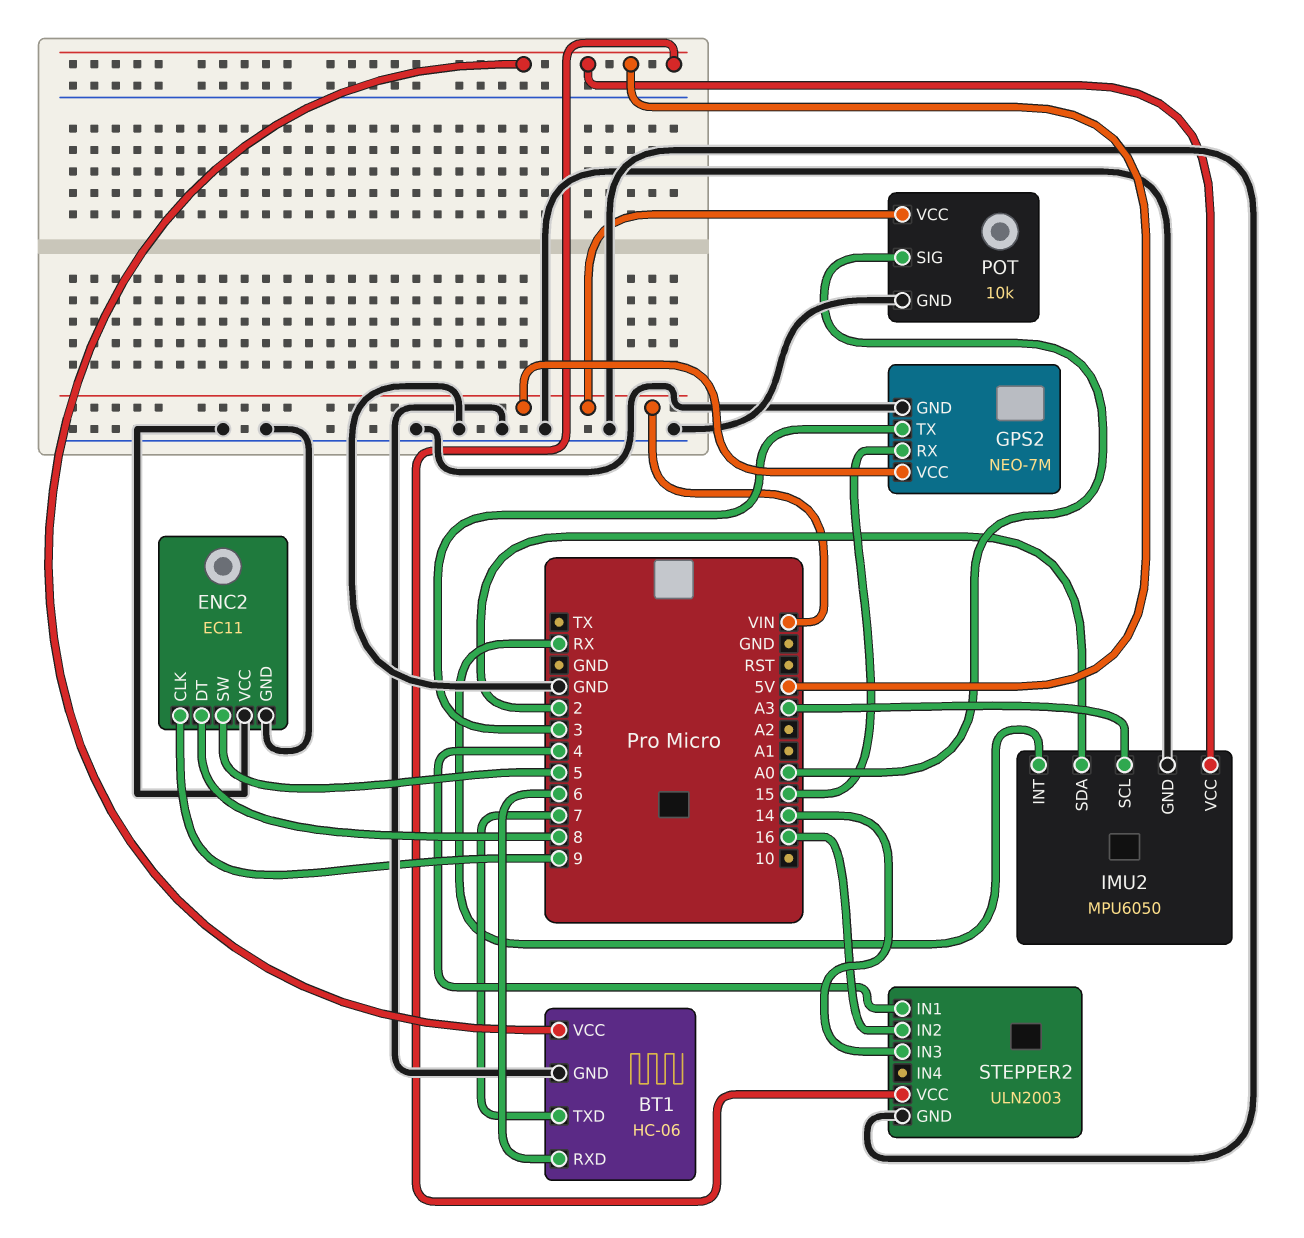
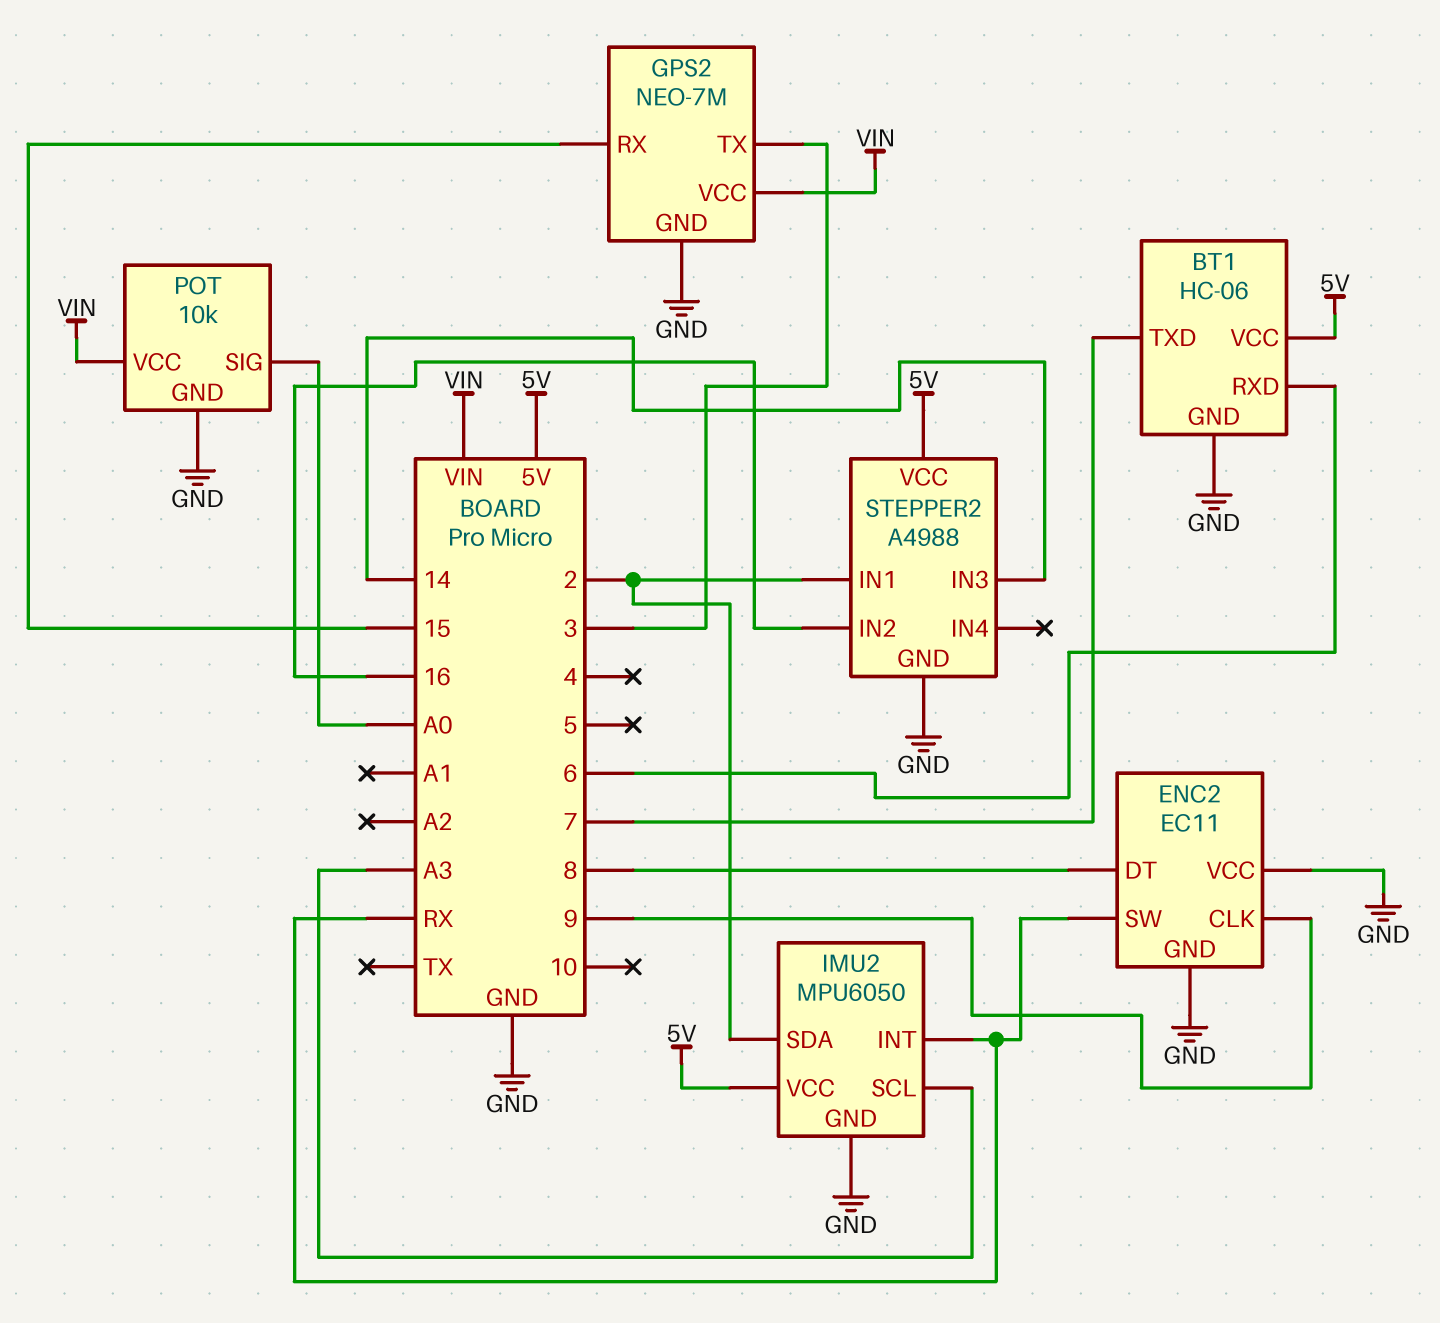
ENC2 pin SW: 5 -> RX
STEPPER2: ULN2003 -> A4988
STEPPER2 pin IN1: 4 -> 2

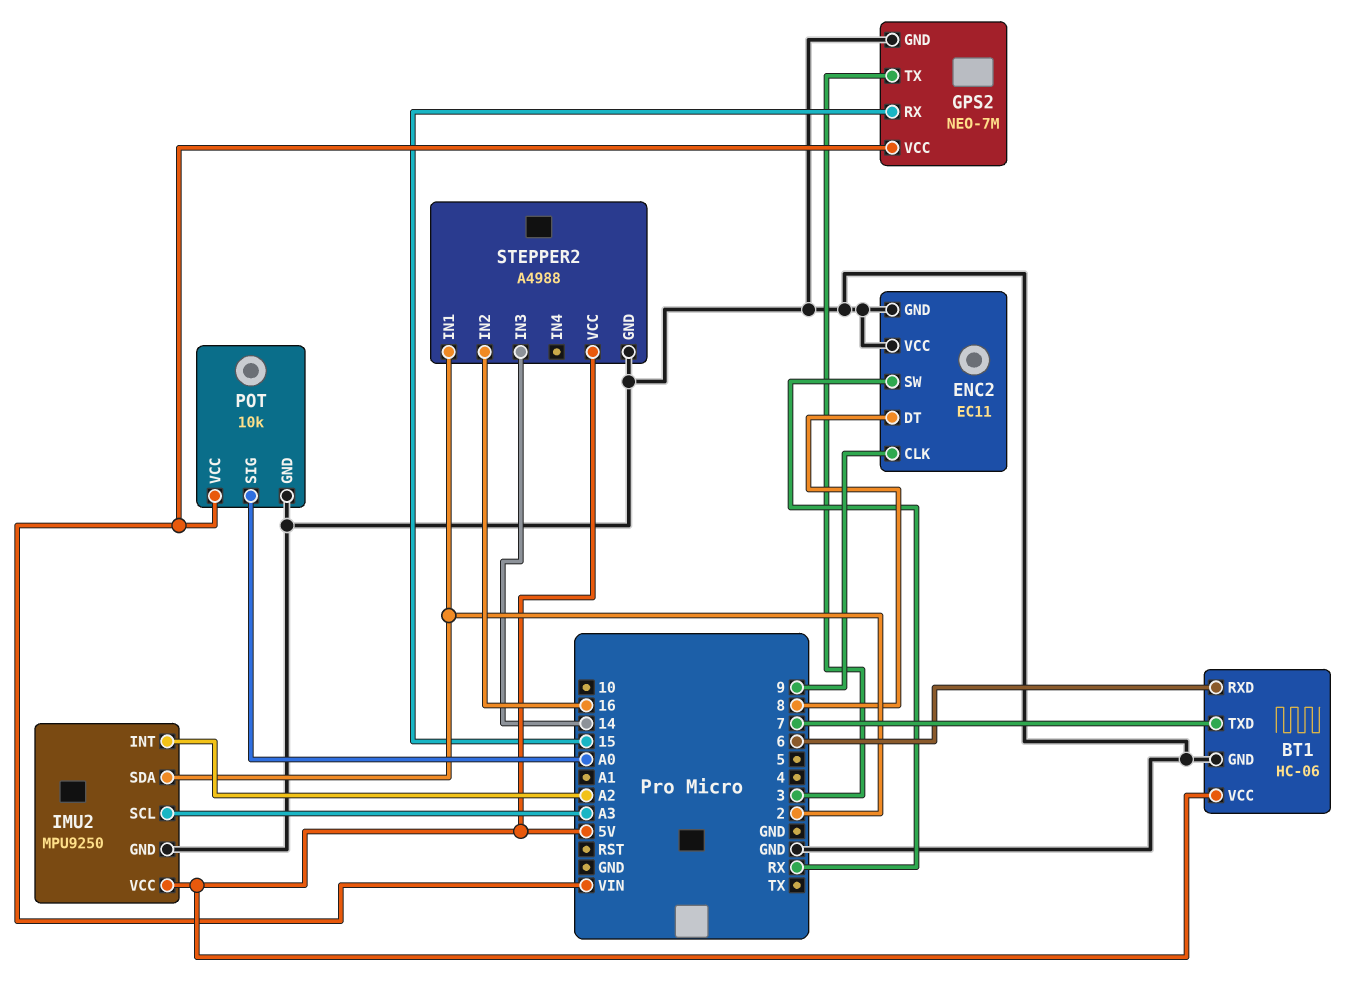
IMU2: MPU6050 -> MPU9250
IMU2 pin INT: RX -> A2

